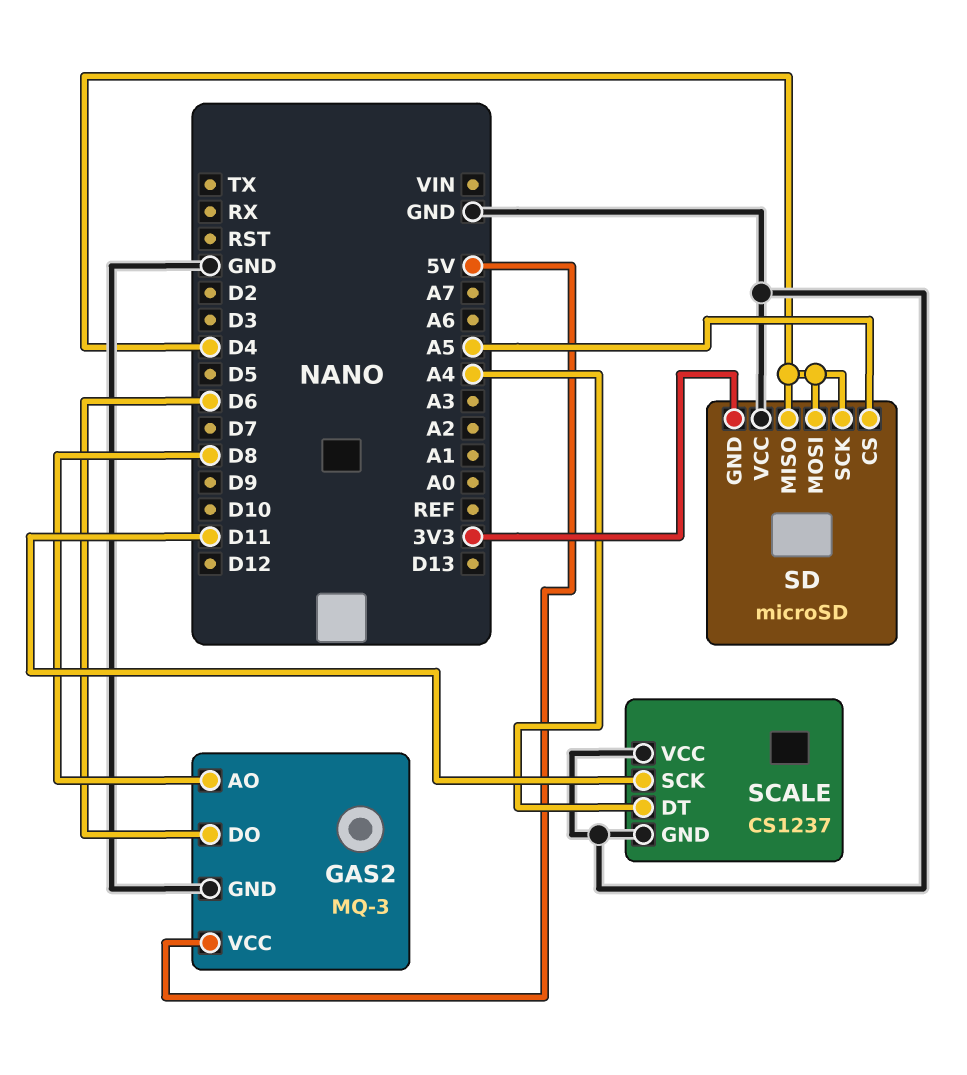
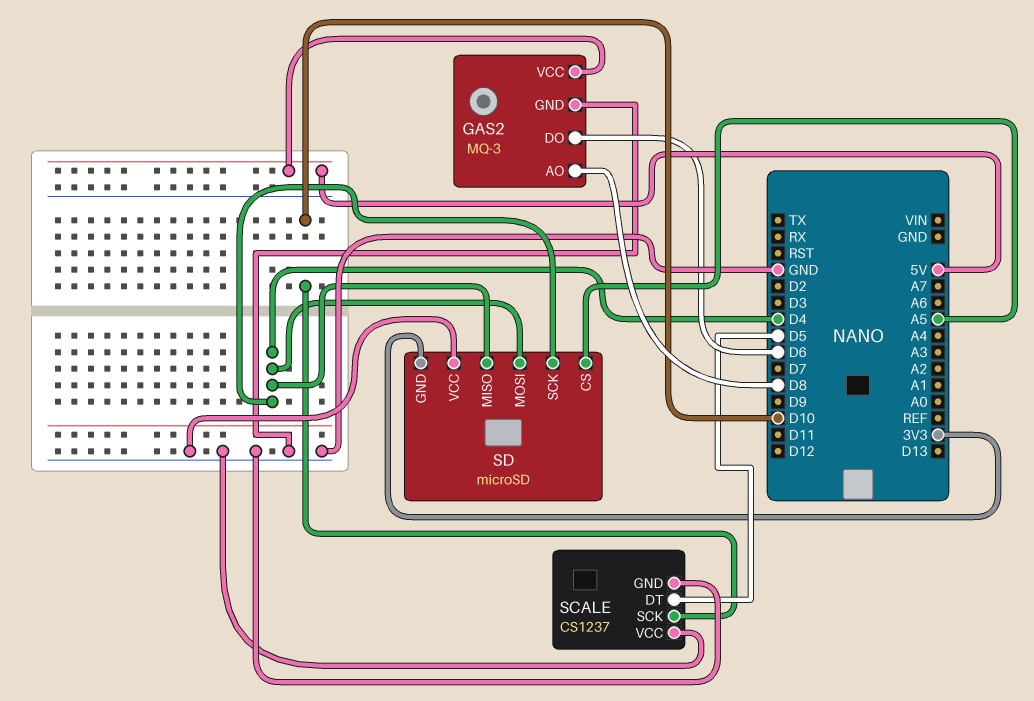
SCALE pin DT: A4 -> D5
SCALE pin SCK: D11 -> D10

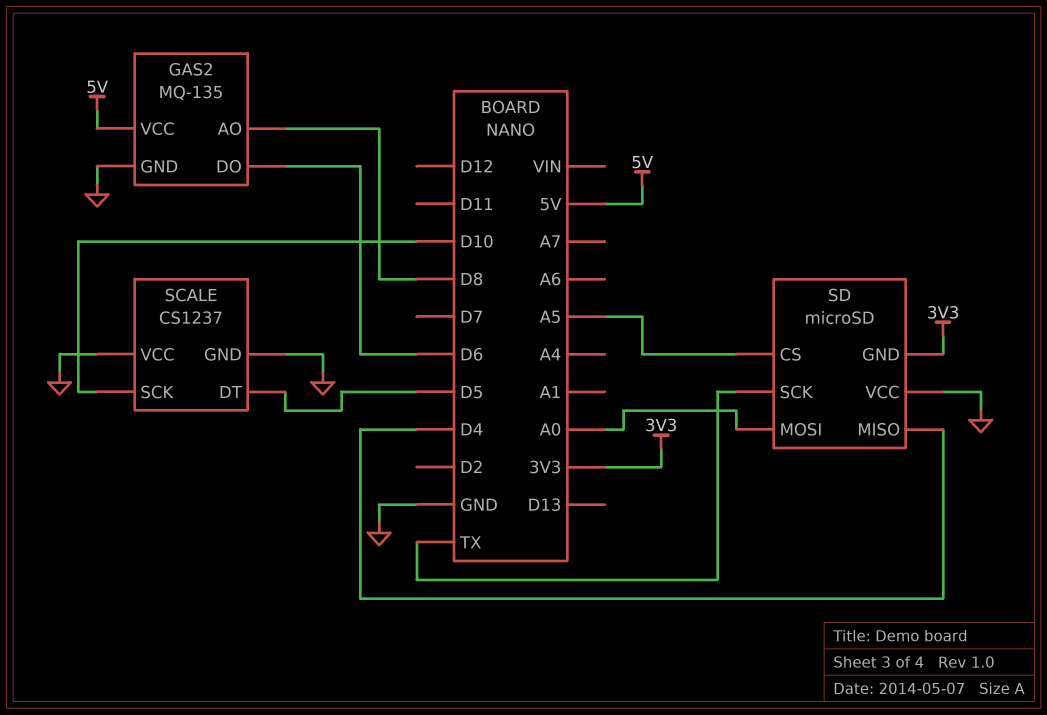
GAS2: MQ-3 -> MQ-135
SD pin MOSI: D4 -> A0
SD pin SCK: D4 -> TX

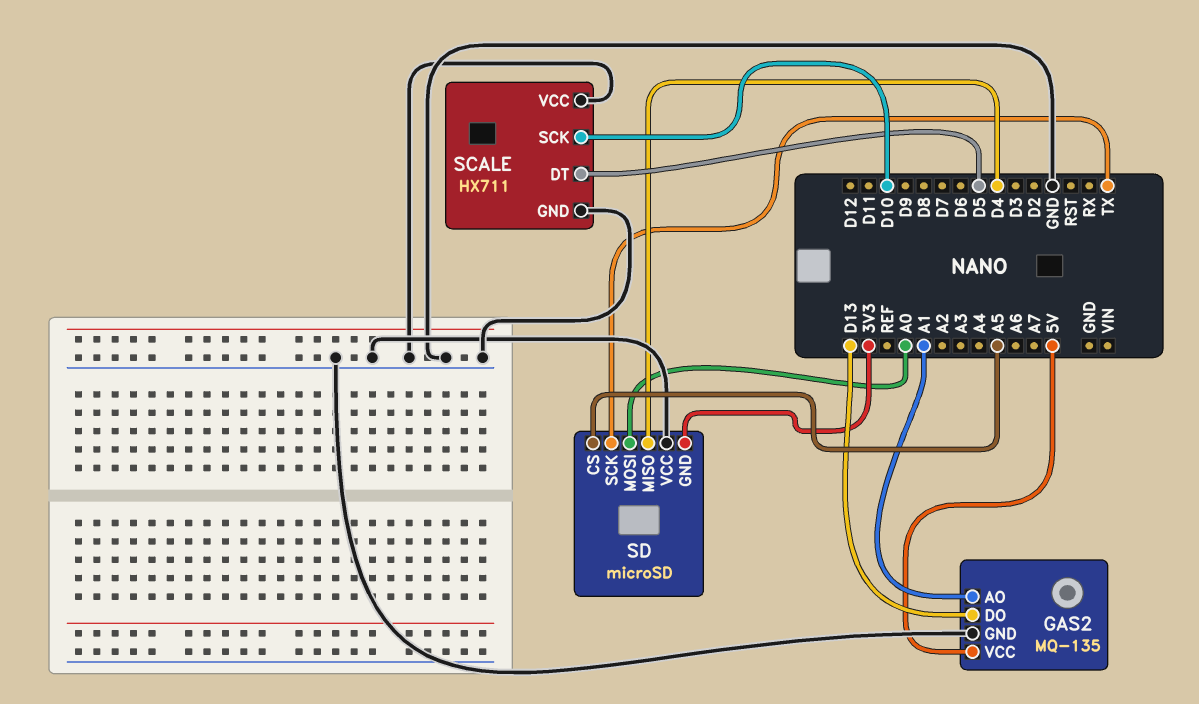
GAS2 pin AO: D8 -> A1
GAS2 pin DO: D6 -> D13
SCALE: CS1237 -> HX711

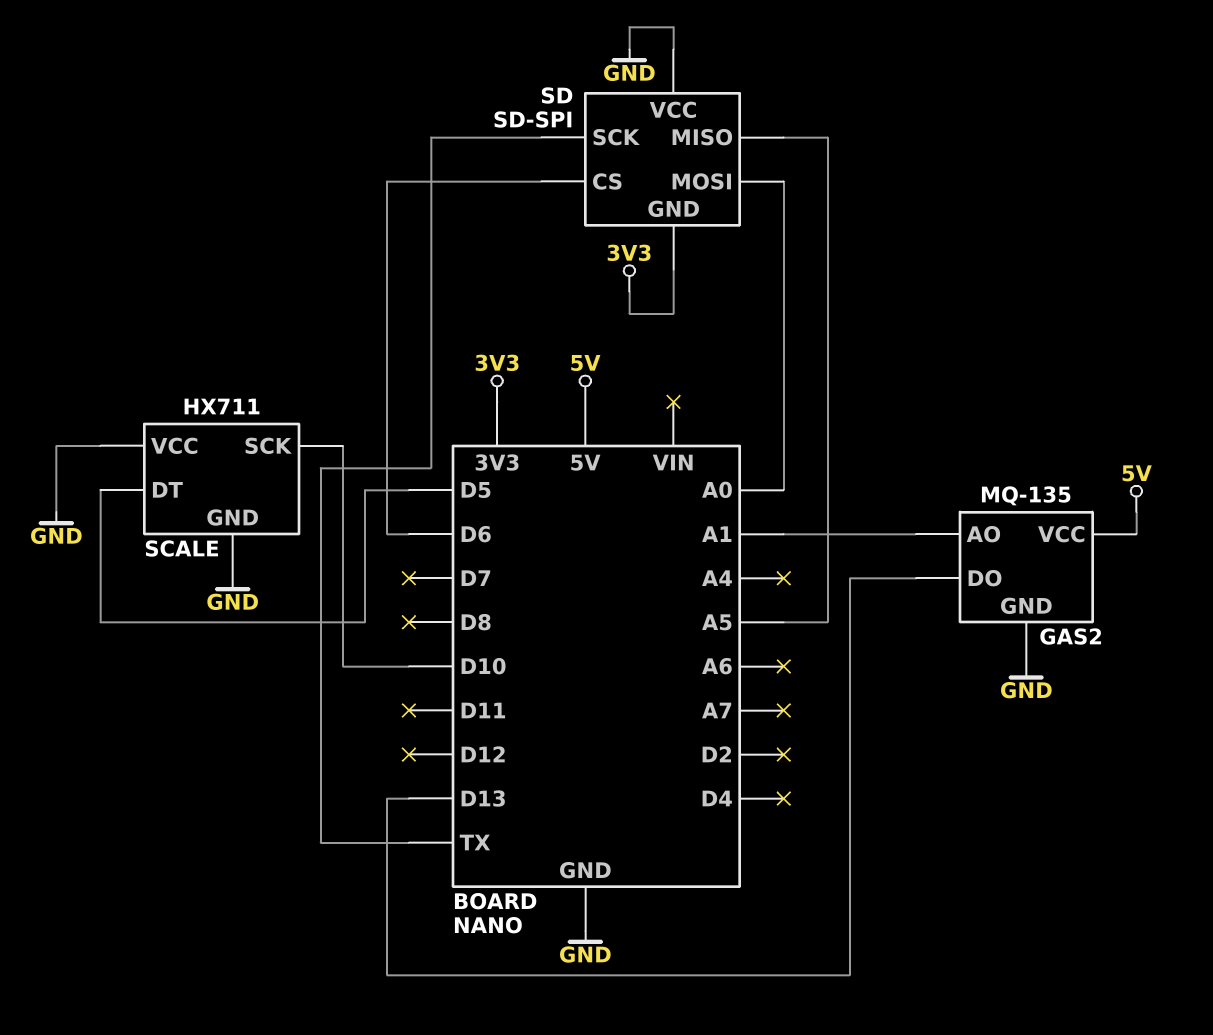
SD: microSD -> SD-SPI
SD pin CS: A5 -> D6
SD pin MISO: D4 -> A5

